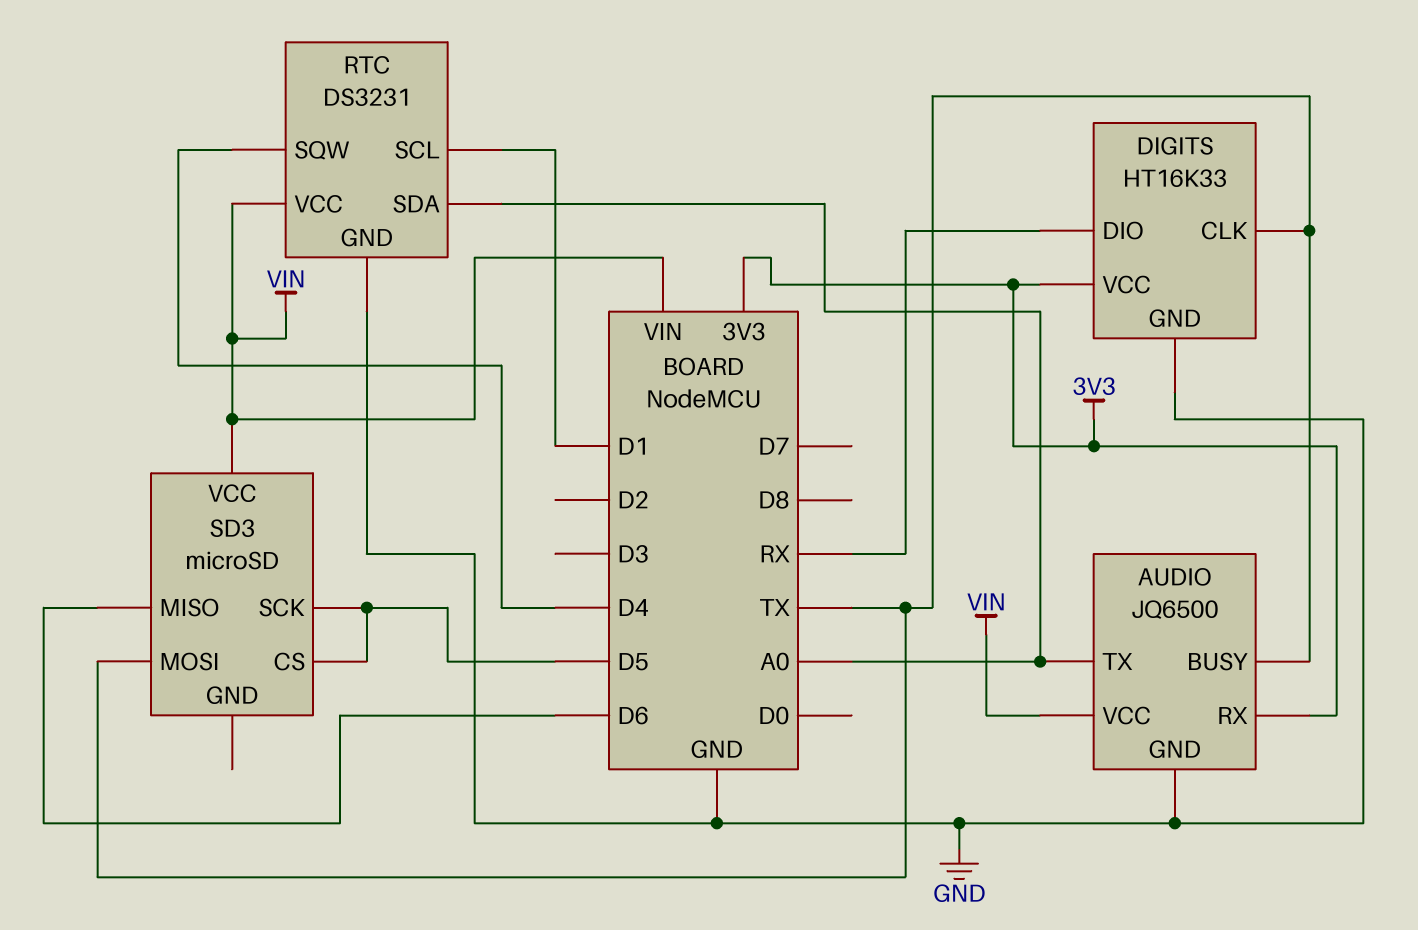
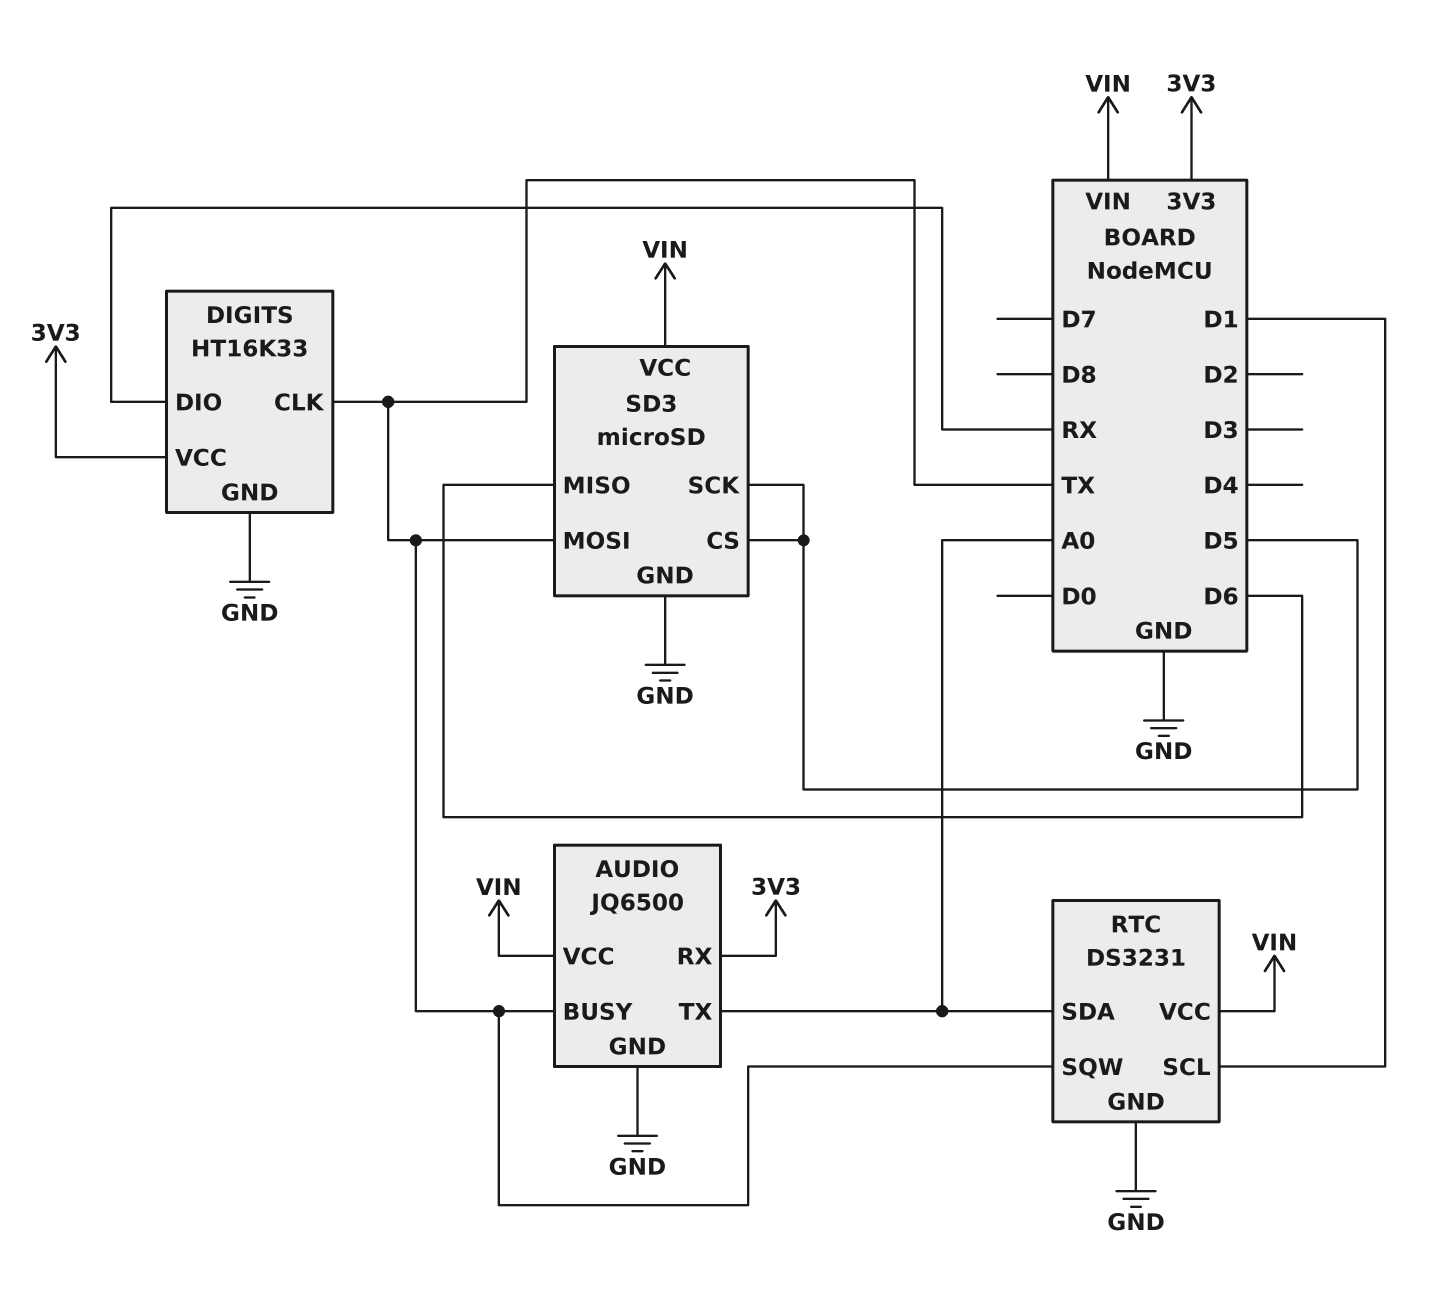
RTC pin SQW: D4 -> TX
SD3 pin GND: none -> GND

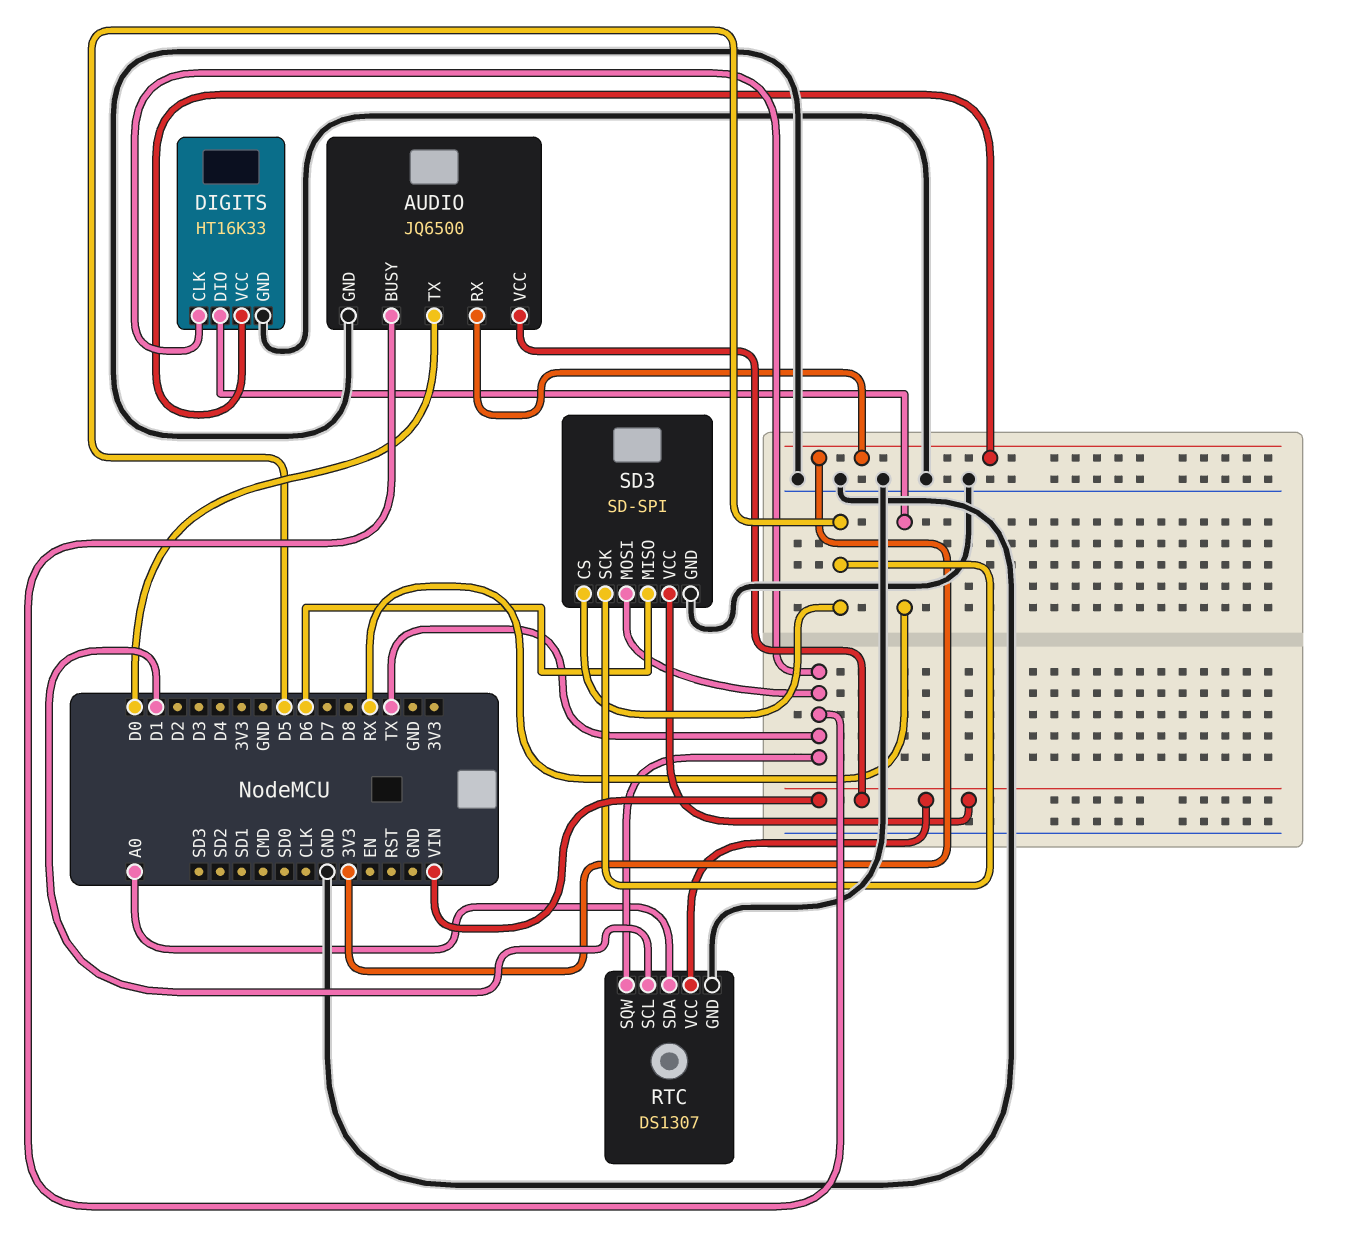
AUDIO pin TX: A0 -> D0
RTC: DS3231 -> DS1307
SD3: microSD -> SD-SPI

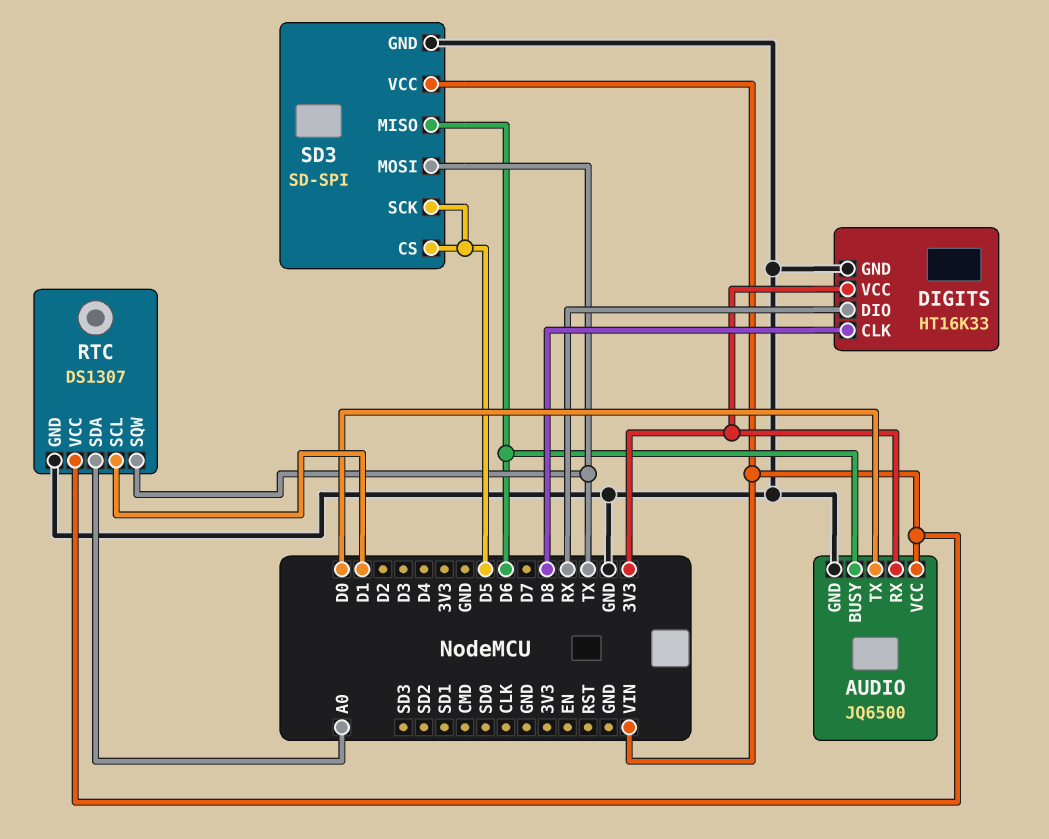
AUDIO pin BUSY: TX -> D6
DIGITS pin CLK: TX -> D8

